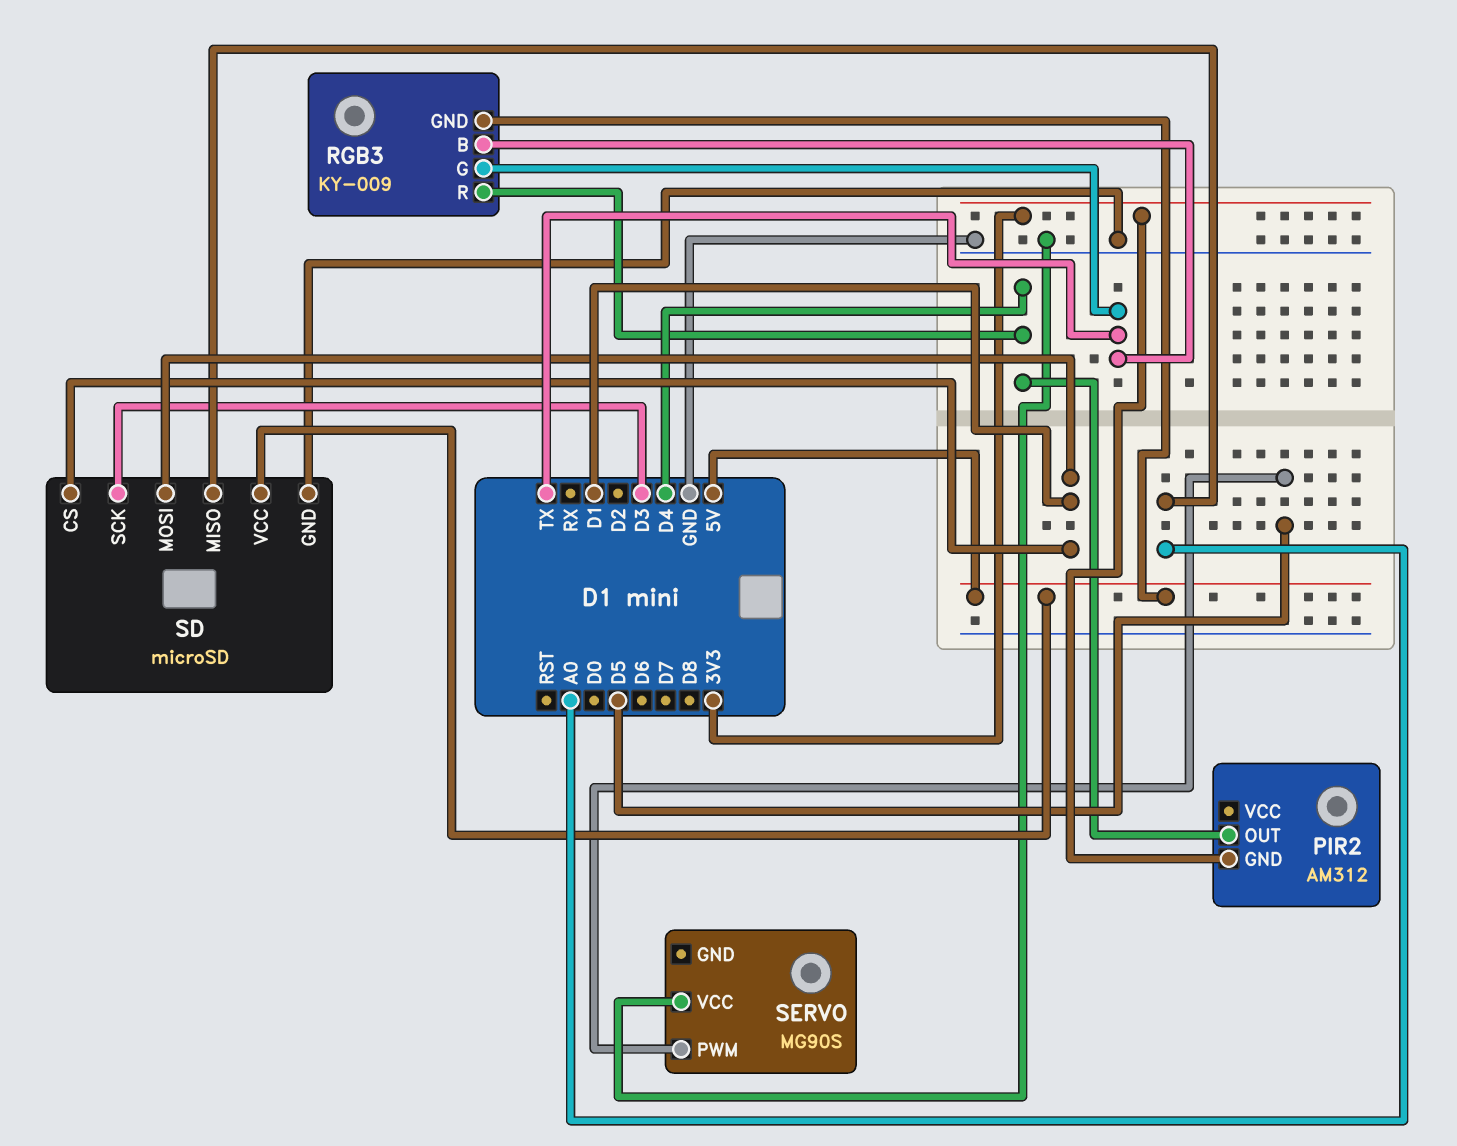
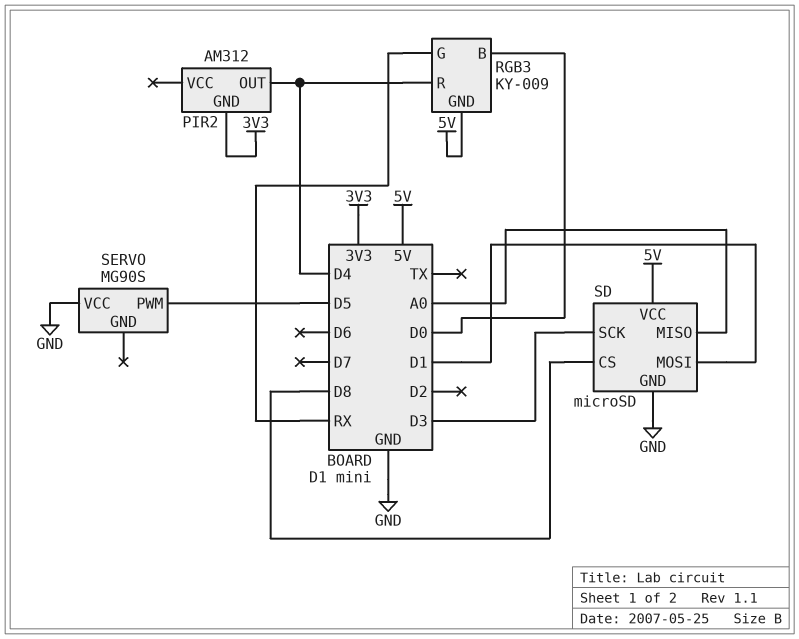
RGB3 pin B: TX -> D0
RGB3 pin G: TX -> RX
SD pin CS: D1 -> D8

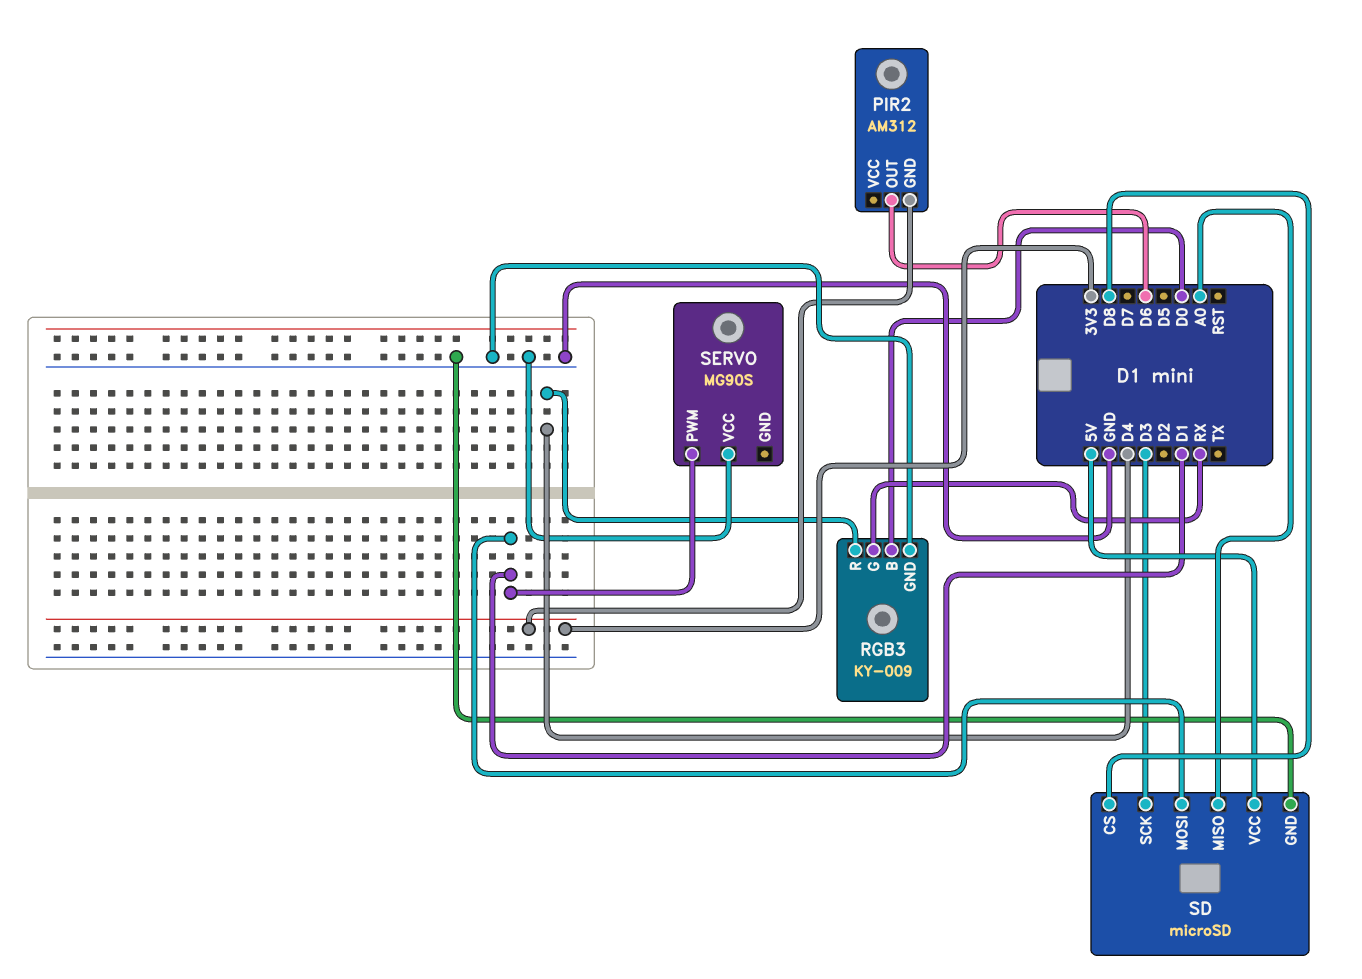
PIR2 pin OUT: D4 -> D6
RGB3 pin GND: 5V -> GND
SERVO pin PWM: D5 -> D1

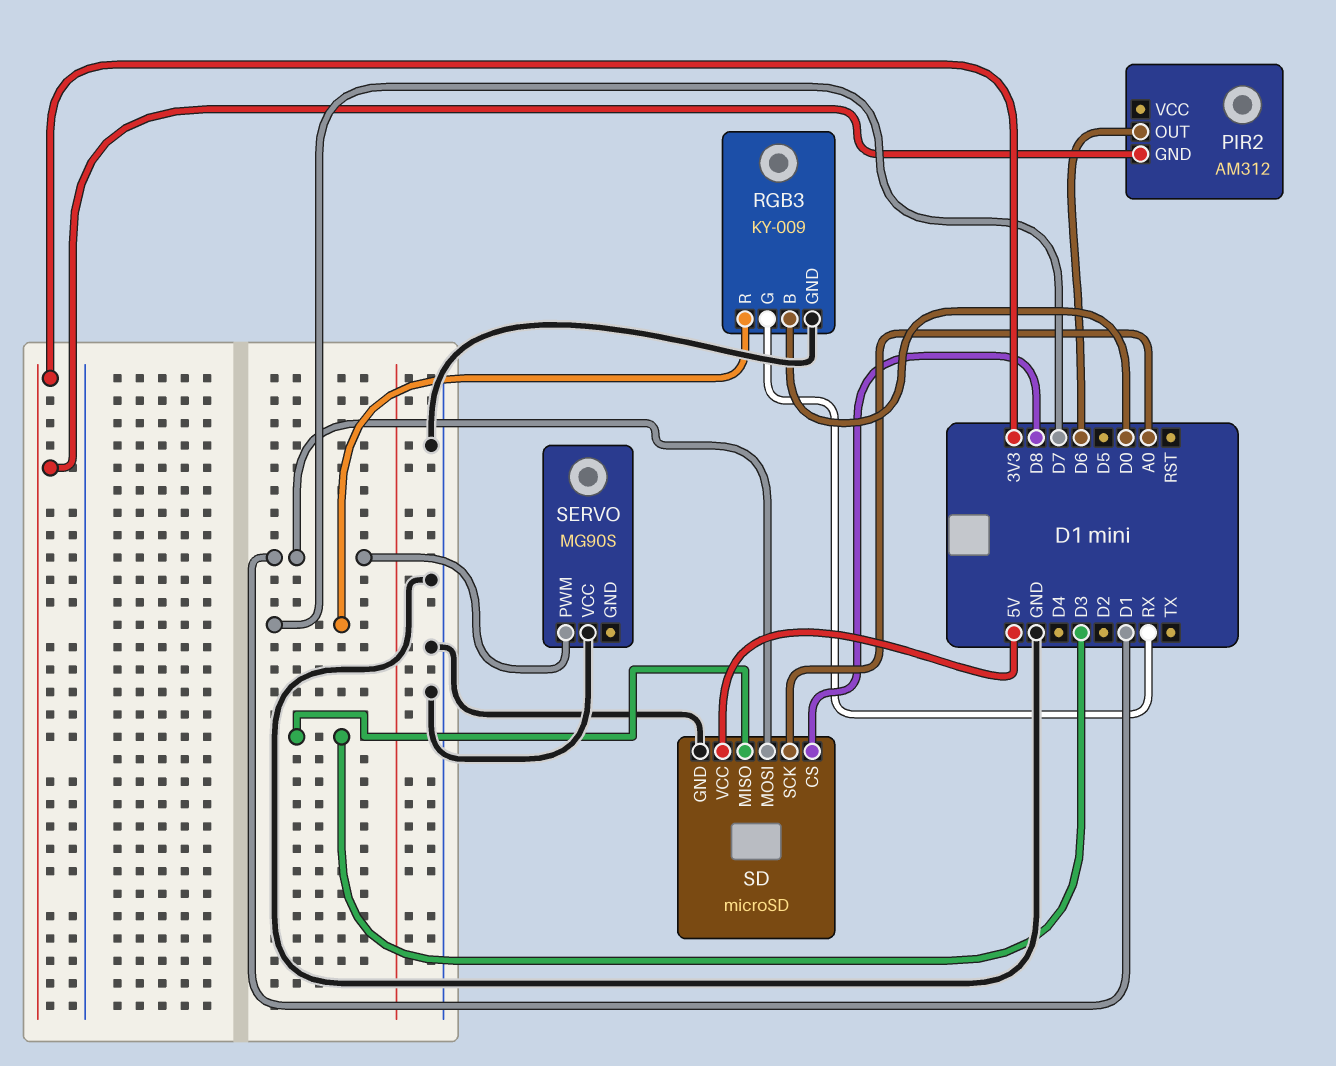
RGB3 pin R: D4 -> D7
SD pin MISO: A0 -> D3
SD pin SCK: D3 -> A0

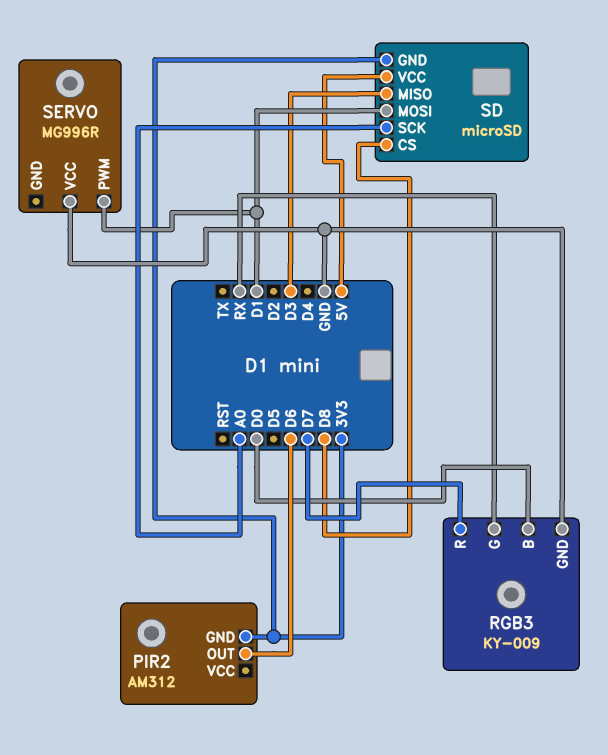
SD pin GND: GND -> 3V3
SERVO: MG90S -> MG996R

